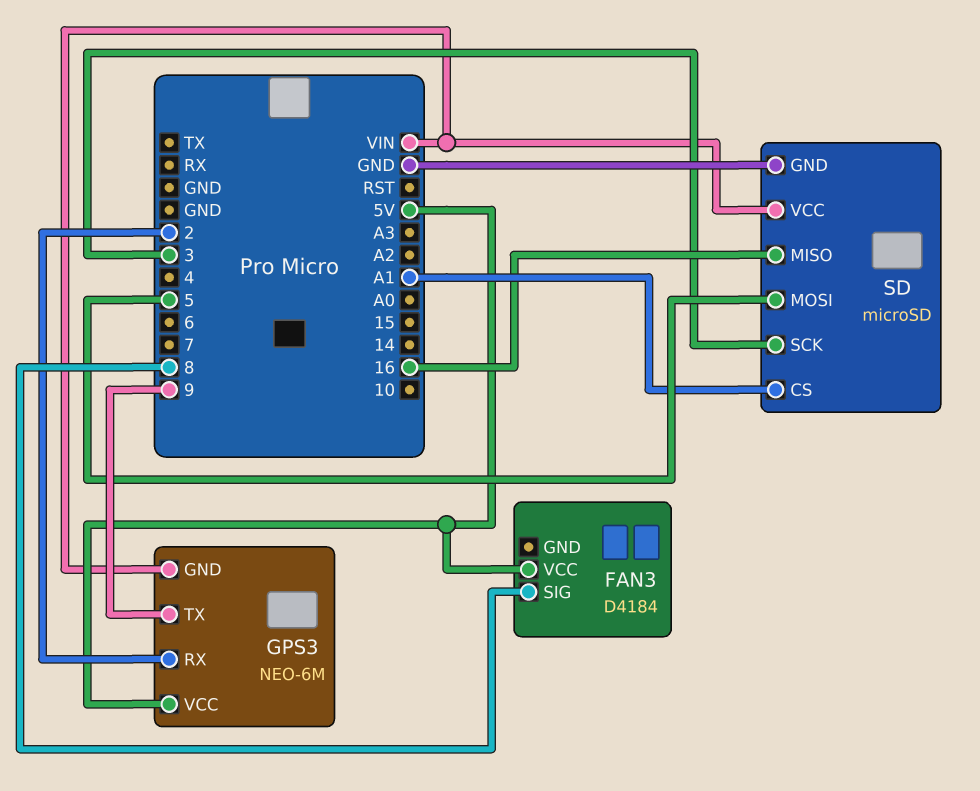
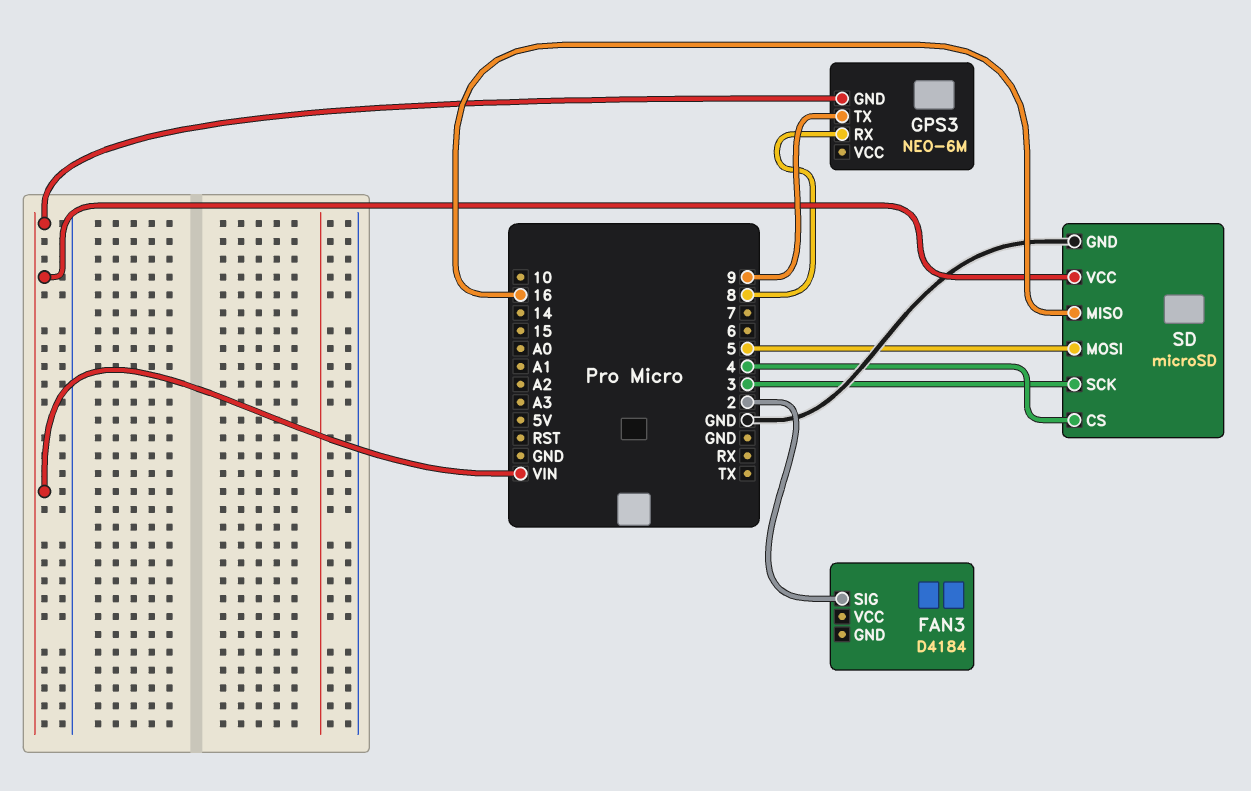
FAN3 pin SIG: 8 -> 2
FAN3 pin VCC: 5V -> none
GPS3 pin RX: 2 -> 8
GPS3 pin VCC: 5V -> none
SD pin CS: A1 -> 4

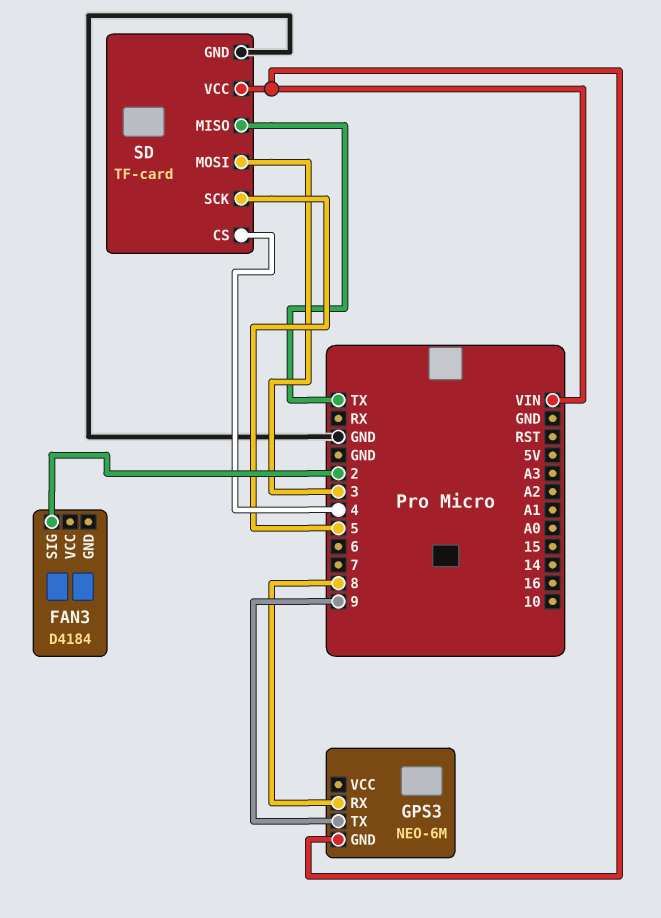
SD: microSD -> TF-card
SD pin MISO: 16 -> TX
SD pin MOSI: 5 -> 3
SD pin SCK: 3 -> 5

